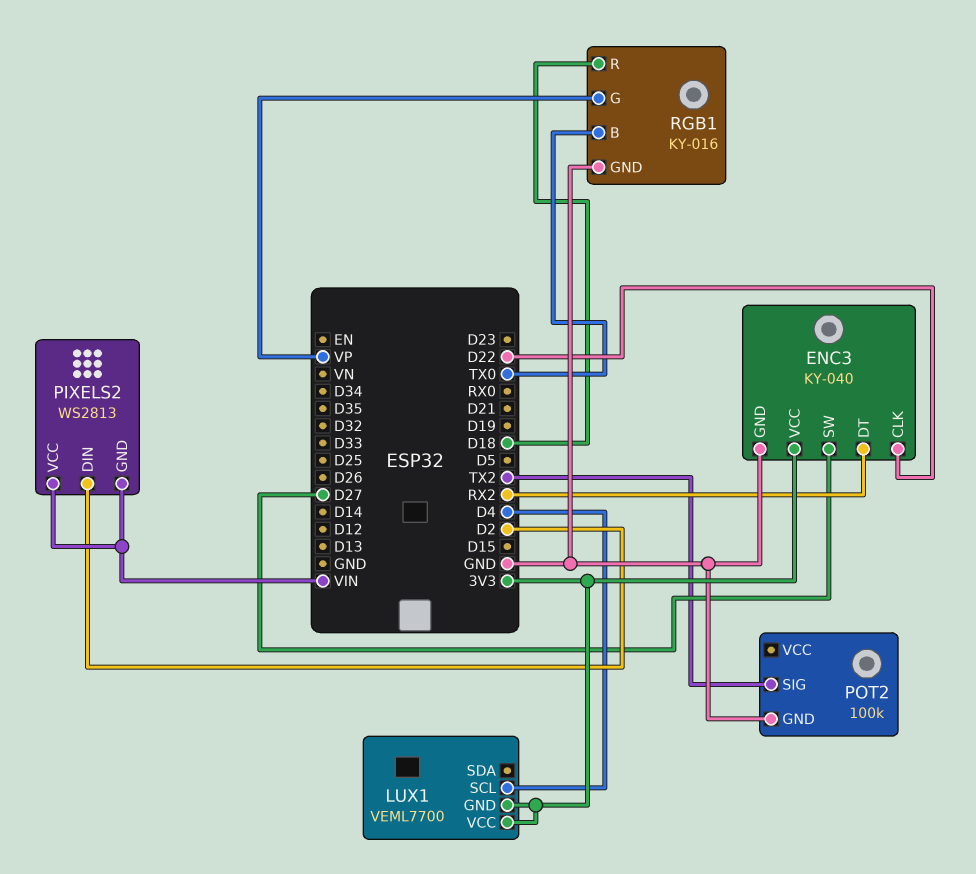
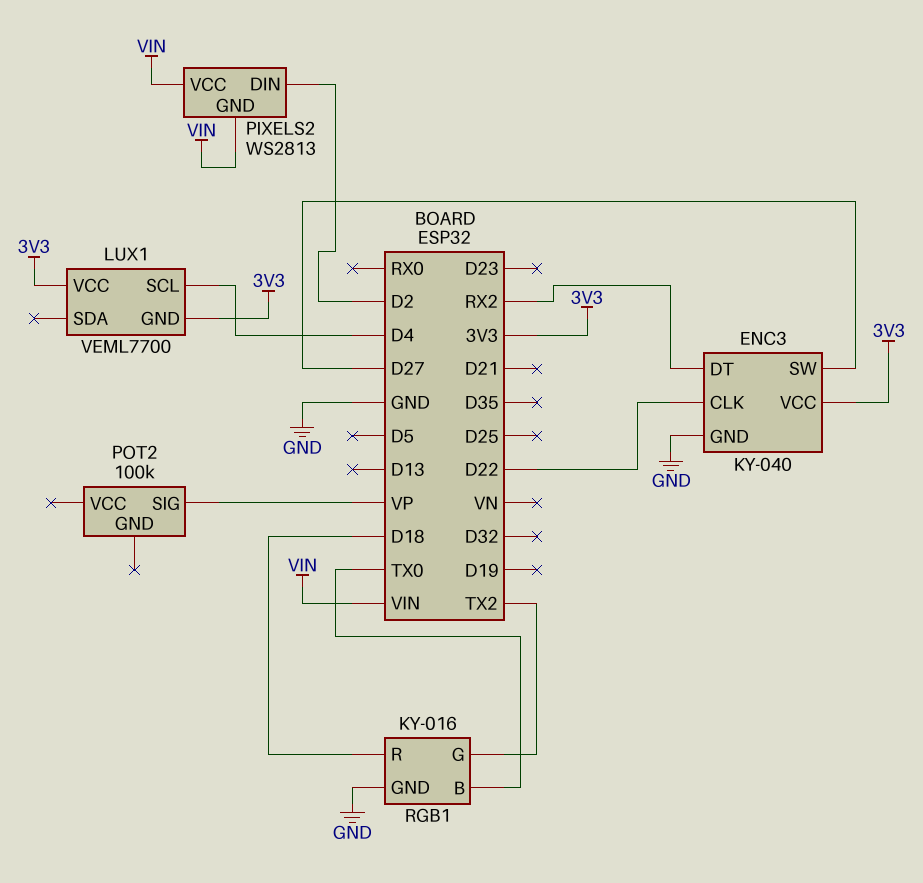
POT2 pin GND: GND -> none
POT2 pin SIG: TX2 -> VP
RGB1 pin G: VP -> TX2

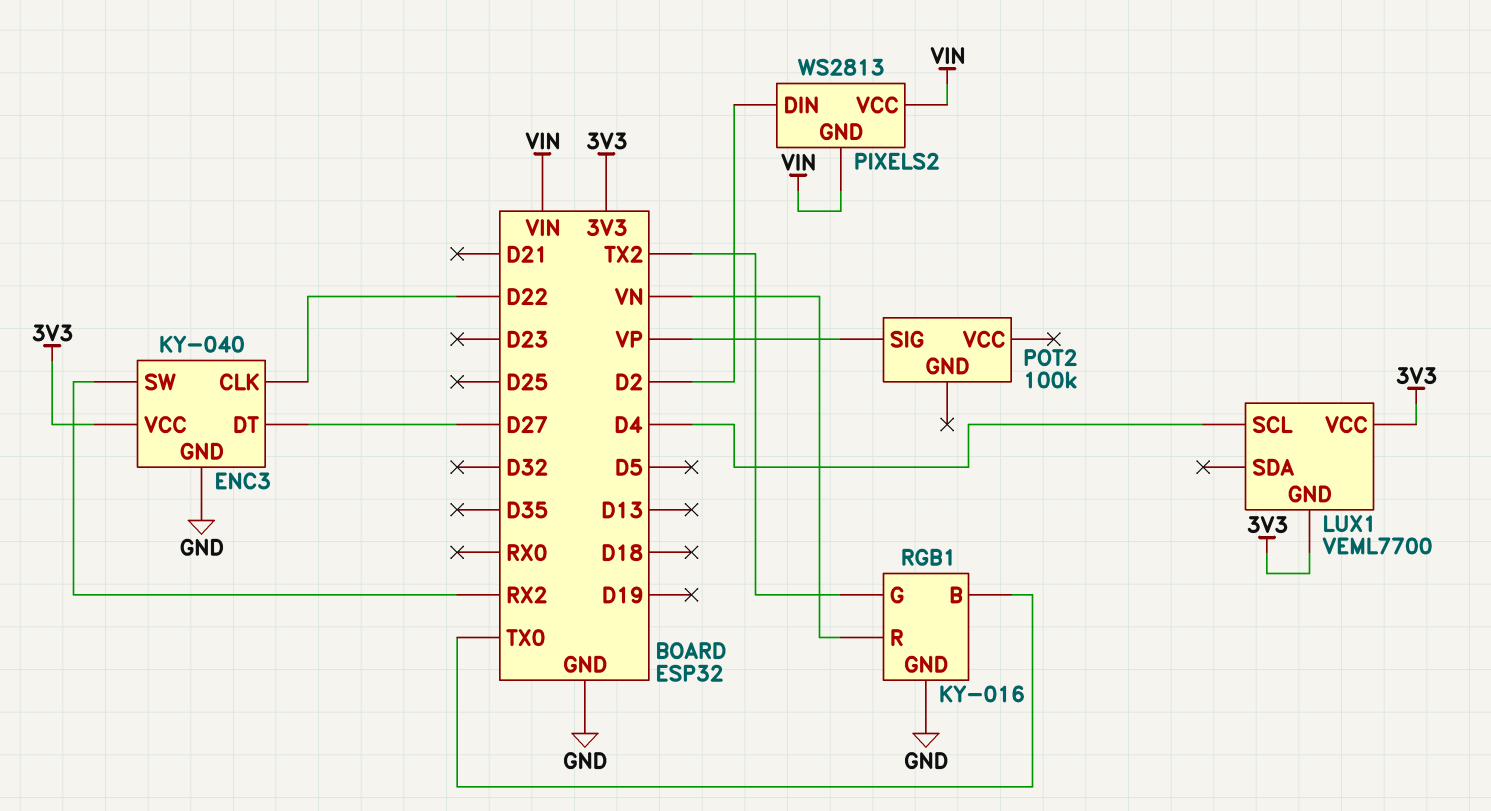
ENC3 pin DT: RX2 -> D27
ENC3 pin SW: D27 -> RX2
RGB1 pin R: D18 -> VN

